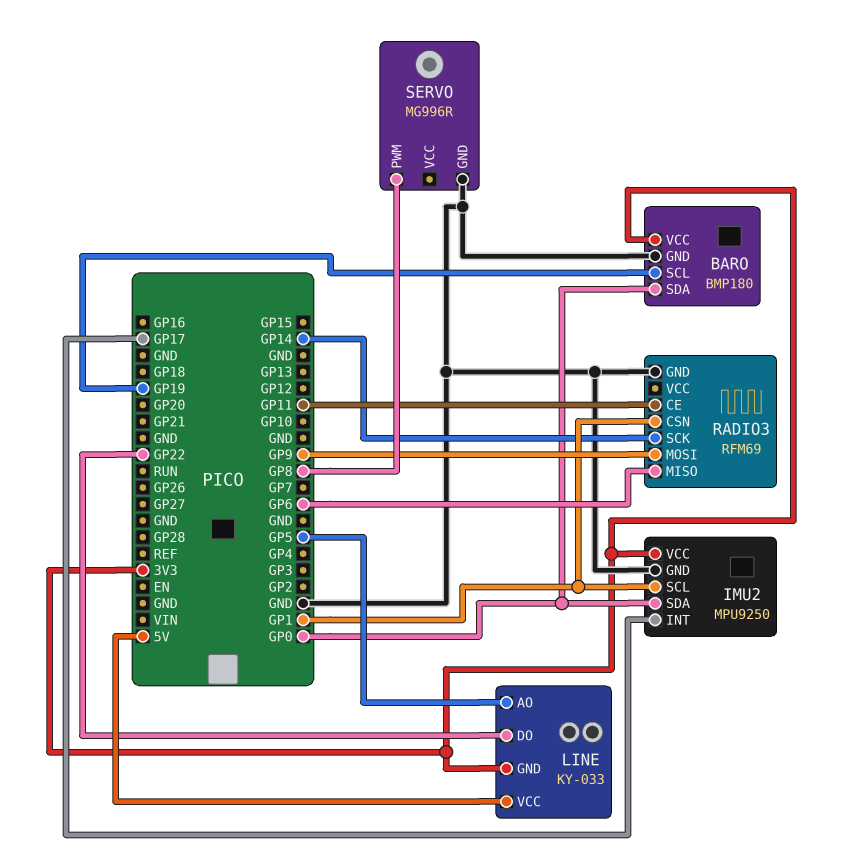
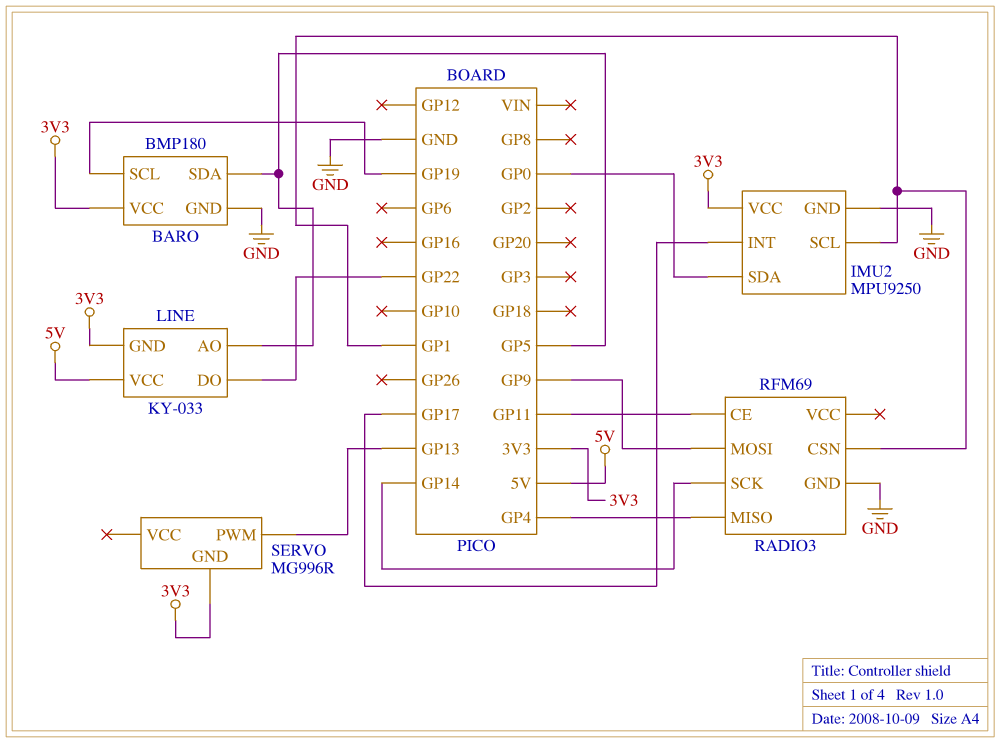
BARO pin SDA: GP0 -> GP5
RADIO3 pin MISO: GP6 -> GP4
SERVO pin GND: GND -> 3V3
SERVO pin PWM: GP8 -> GP13

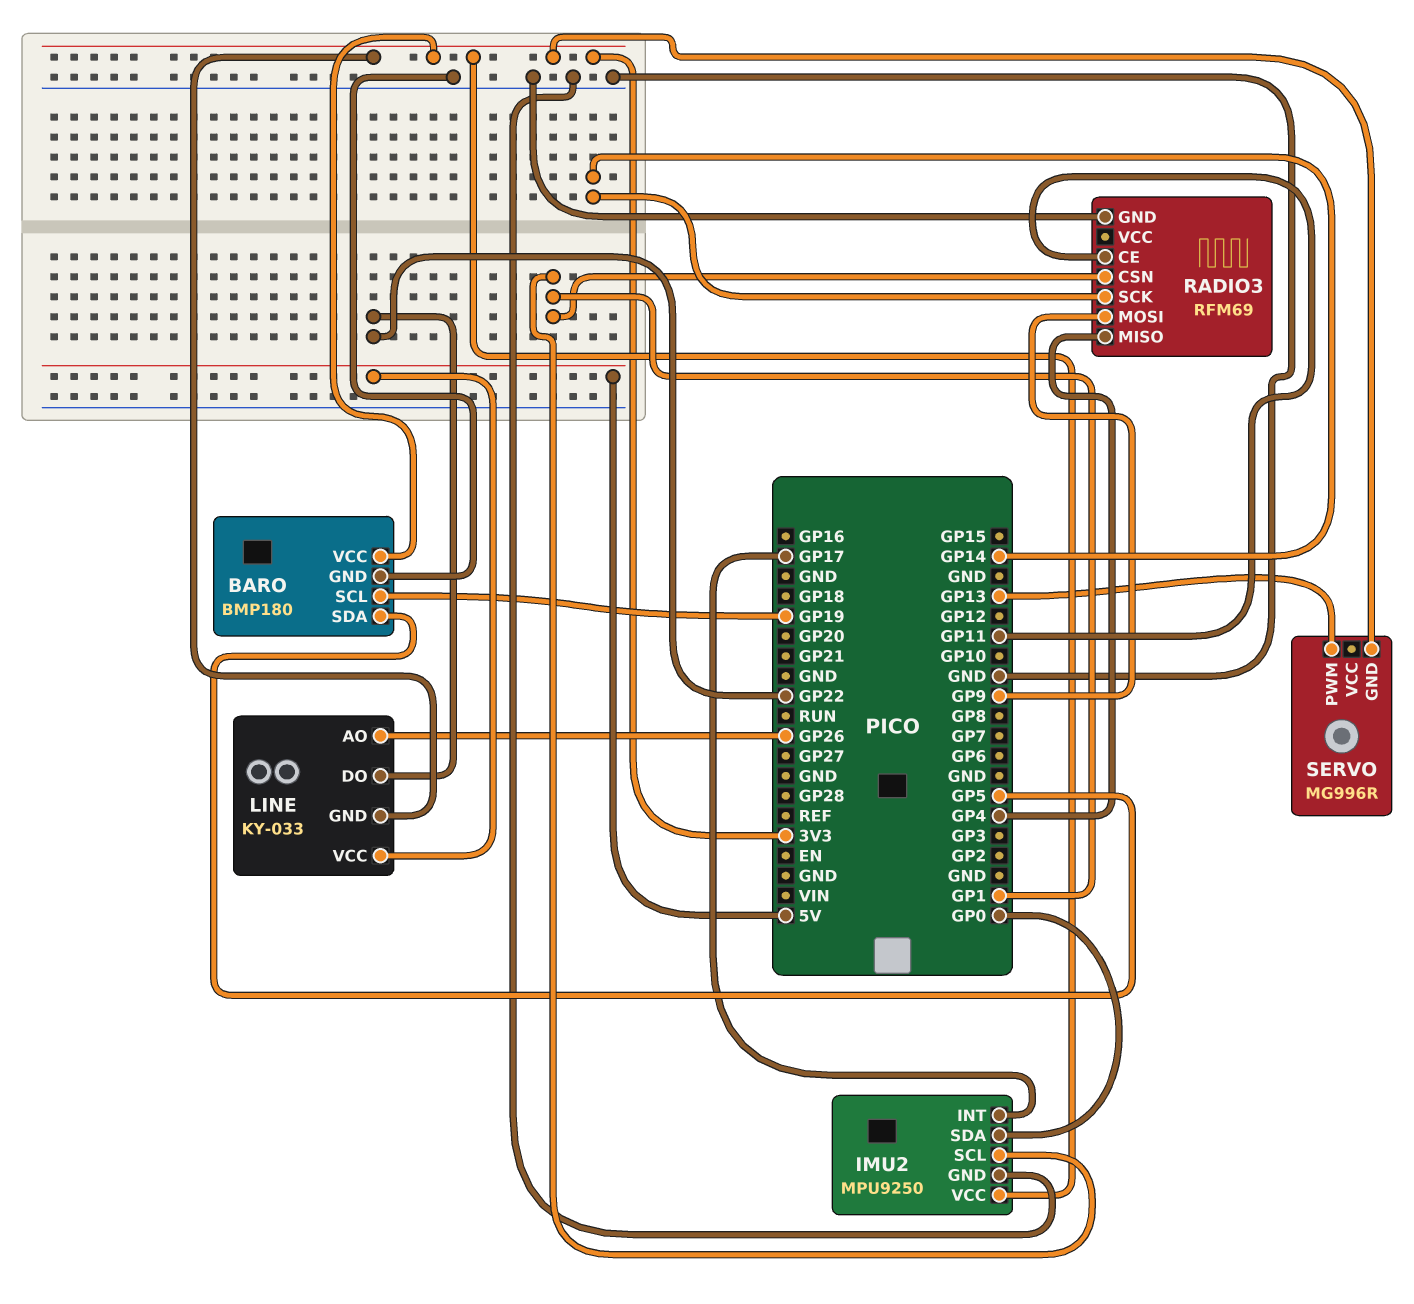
LINE pin AO: GP5 -> GP26

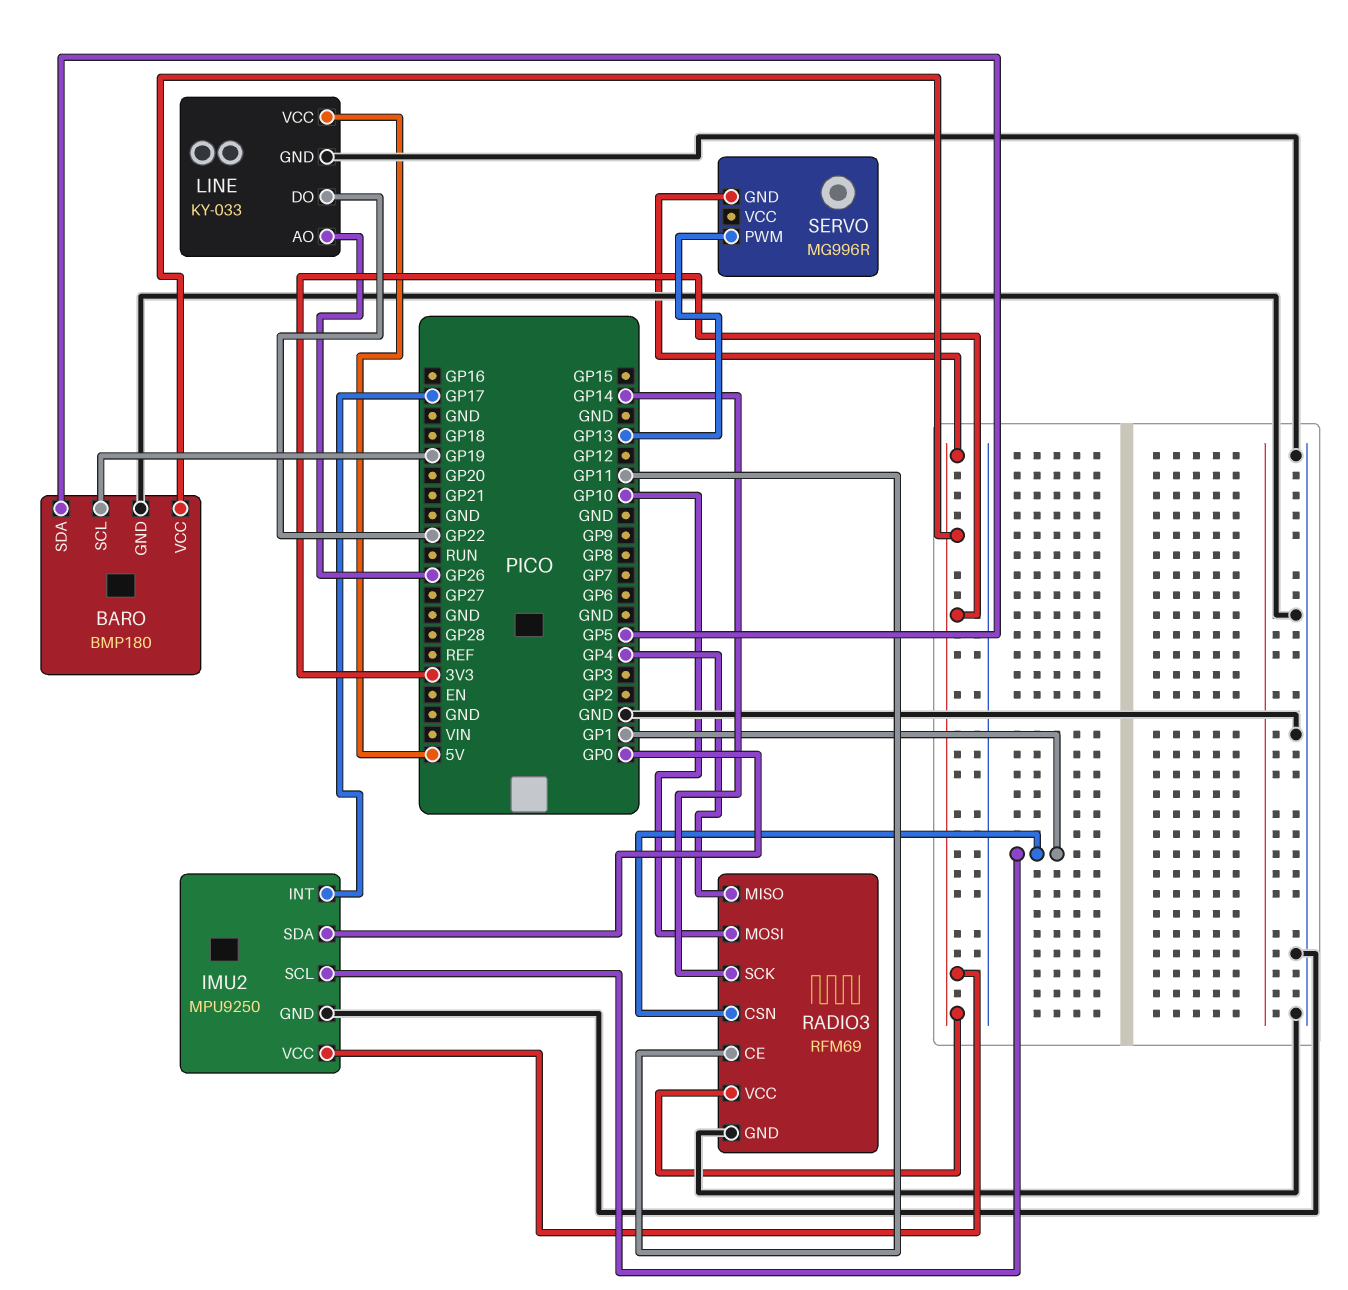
LINE pin GND: 3V3 -> GND
RADIO3 pin MOSI: GP9 -> GP10
RADIO3 pin VCC: none -> 3V3

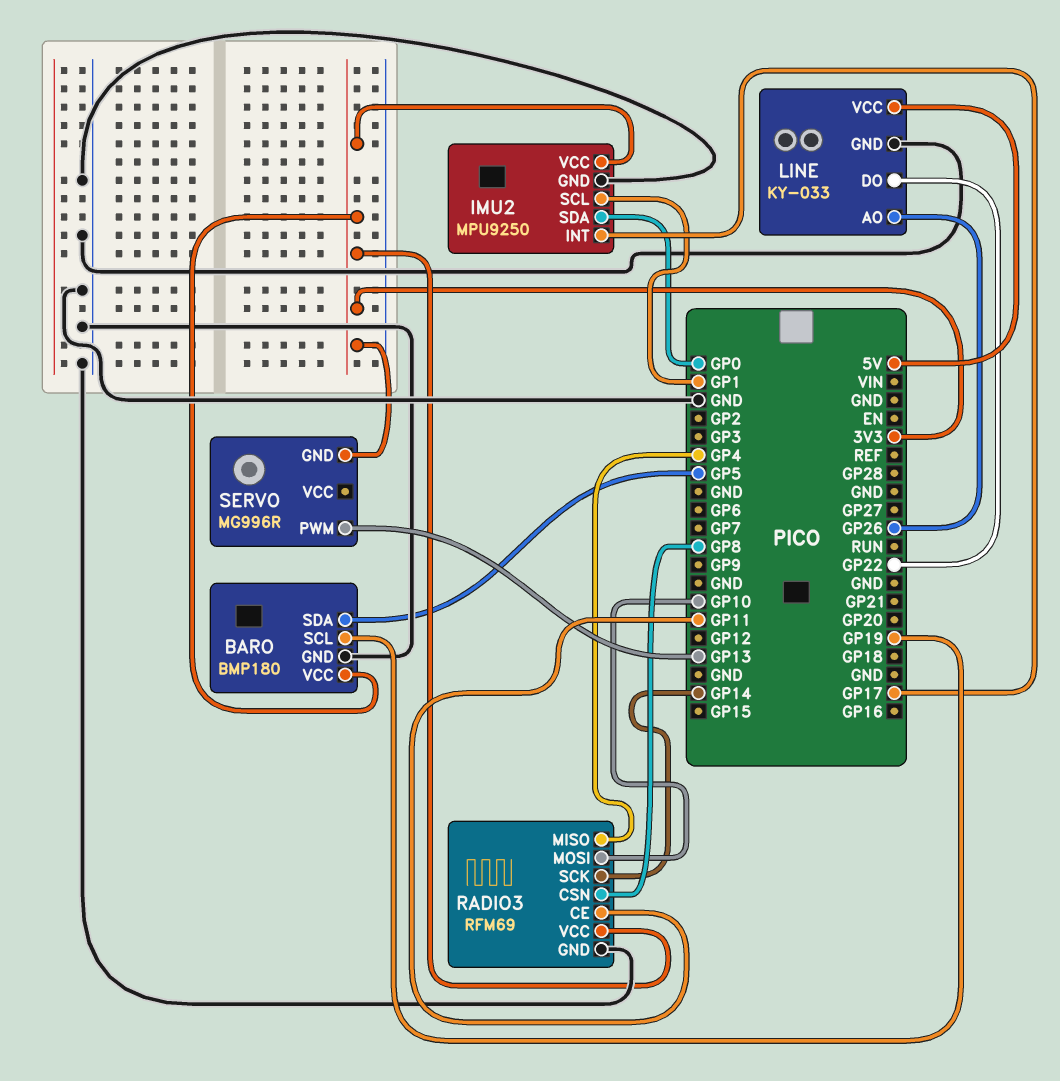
RADIO3 pin CSN: GP1 -> GP8

